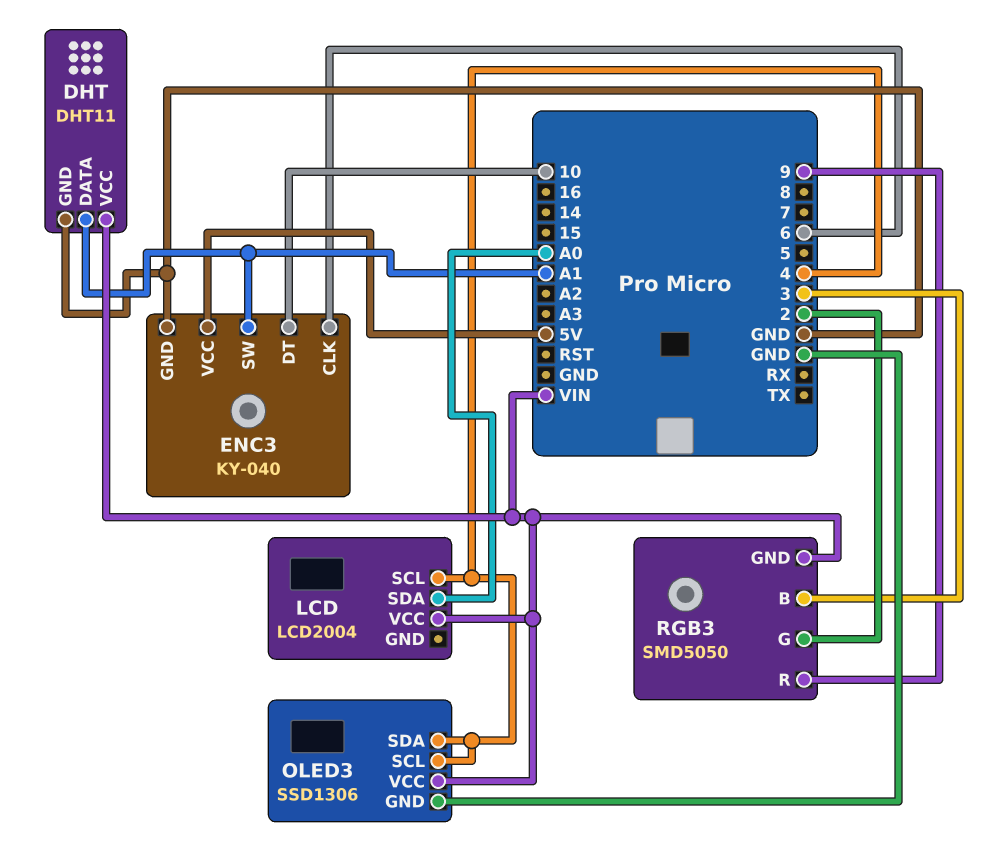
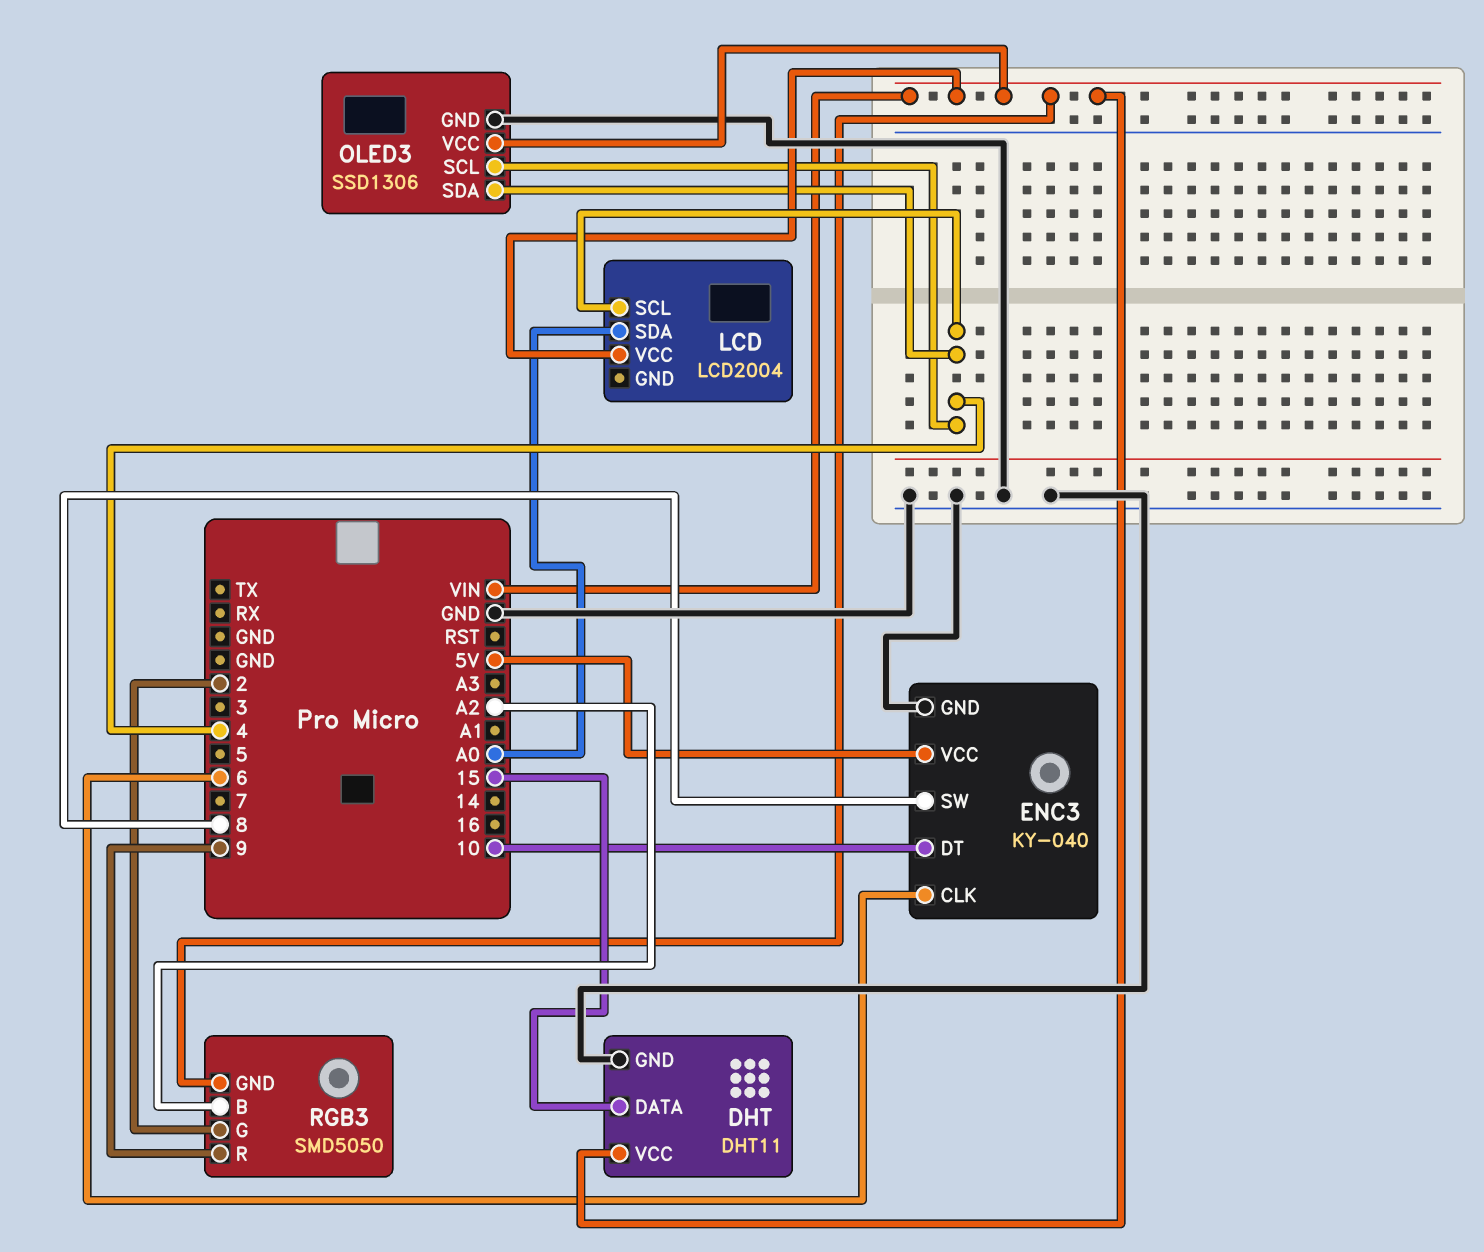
DHT pin DATA: A1 -> 15
ENC3 pin SW: A1 -> 8
RGB3 pin B: 3 -> A2

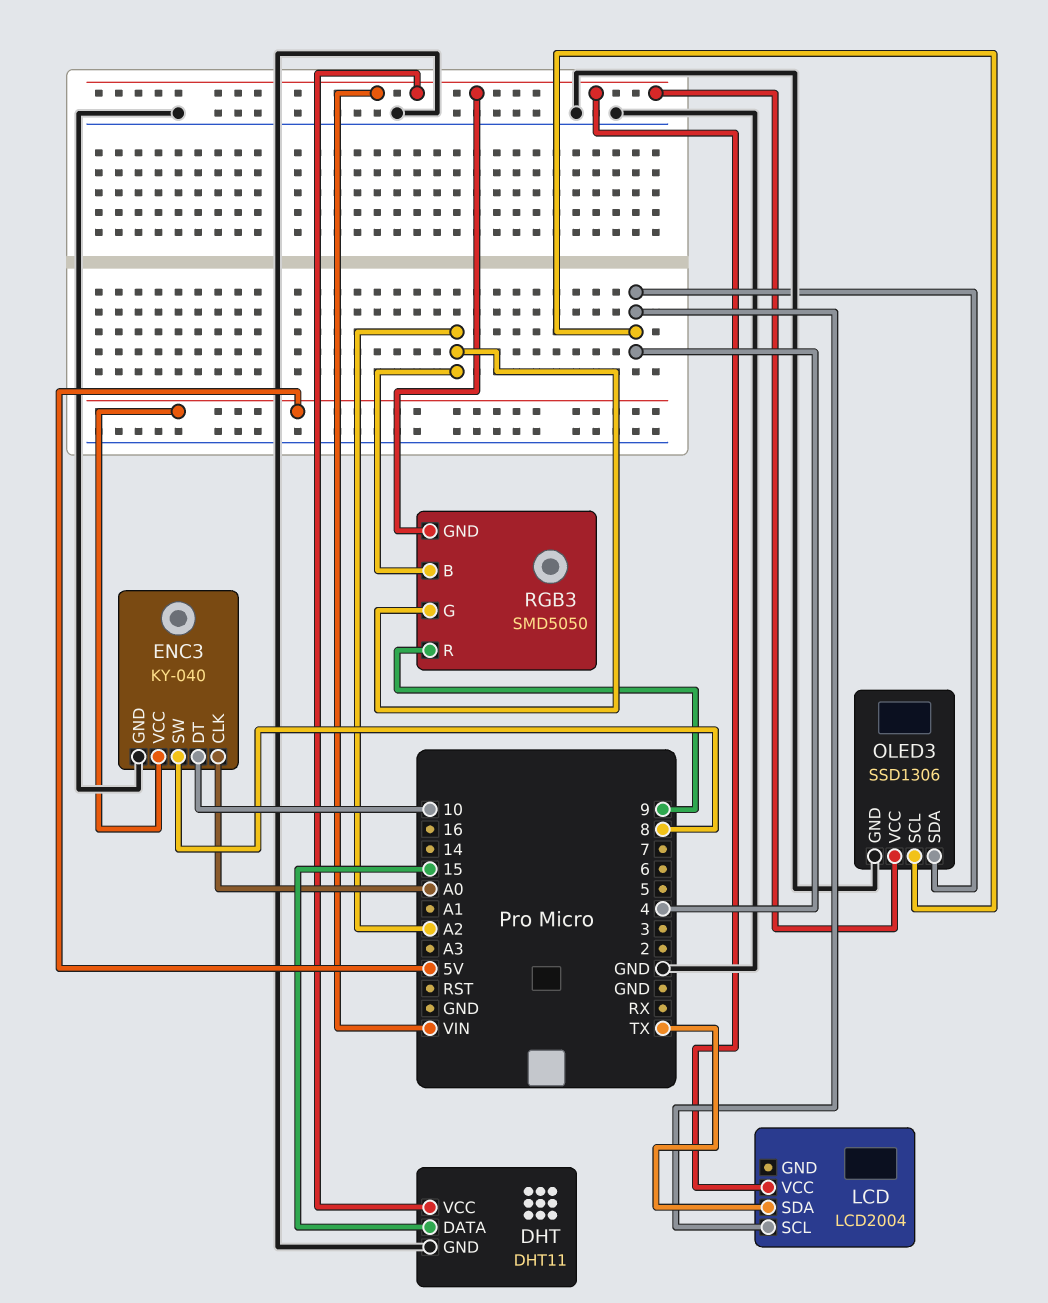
ENC3 pin CLK: 6 -> A0
LCD pin SDA: A0 -> TX
RGB3 pin G: 2 -> A2

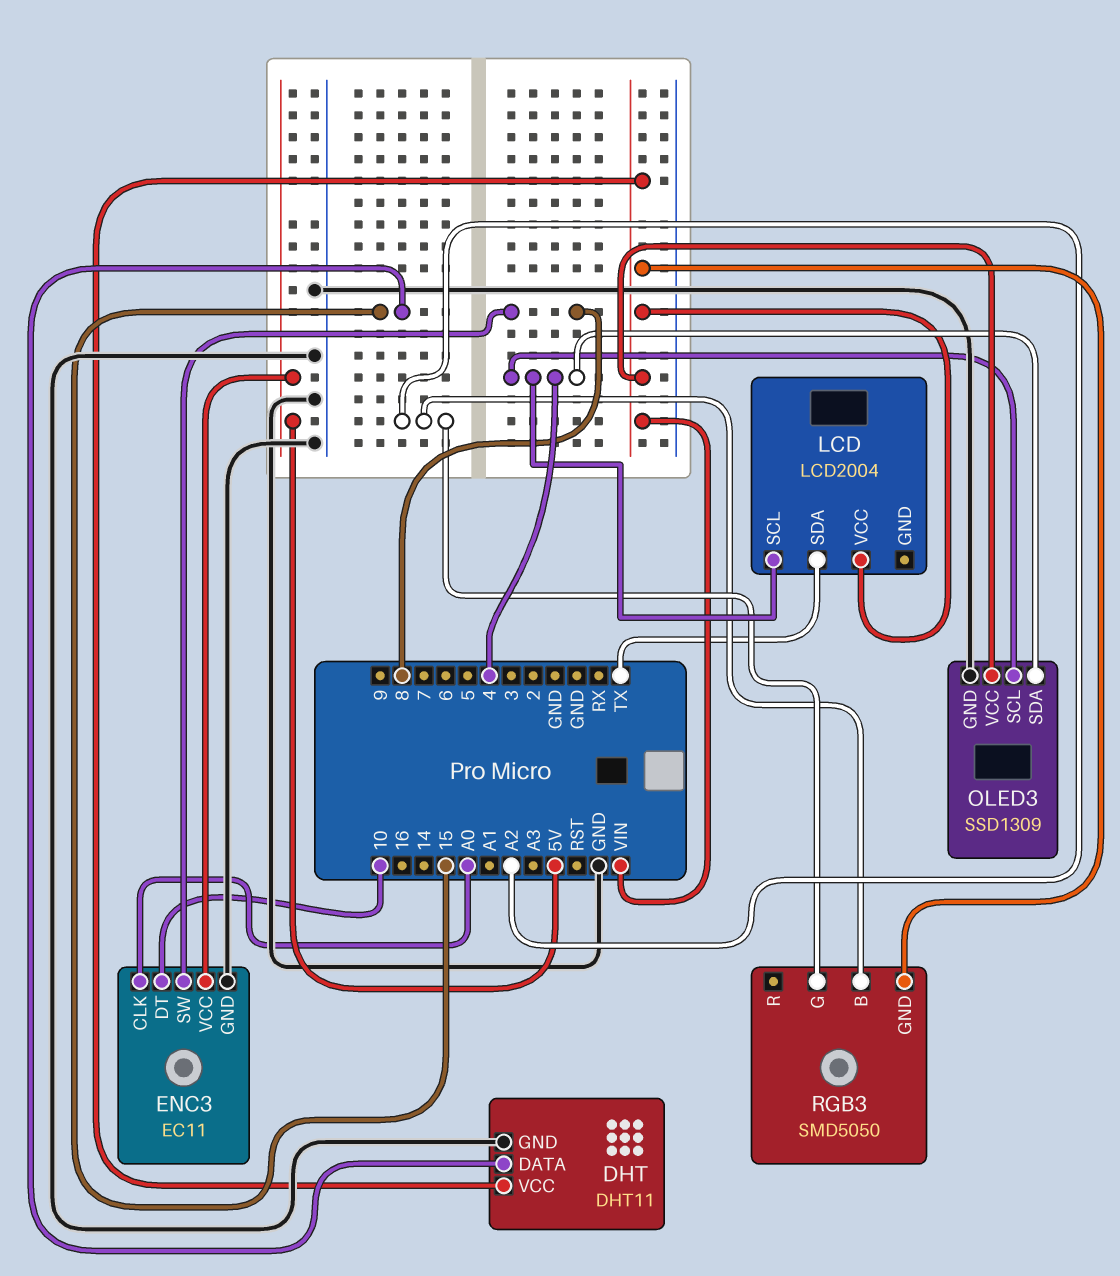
ENC3: KY-040 -> EC11
OLED3: SSD1306 -> SSD1309
RGB3 pin R: 9 -> none

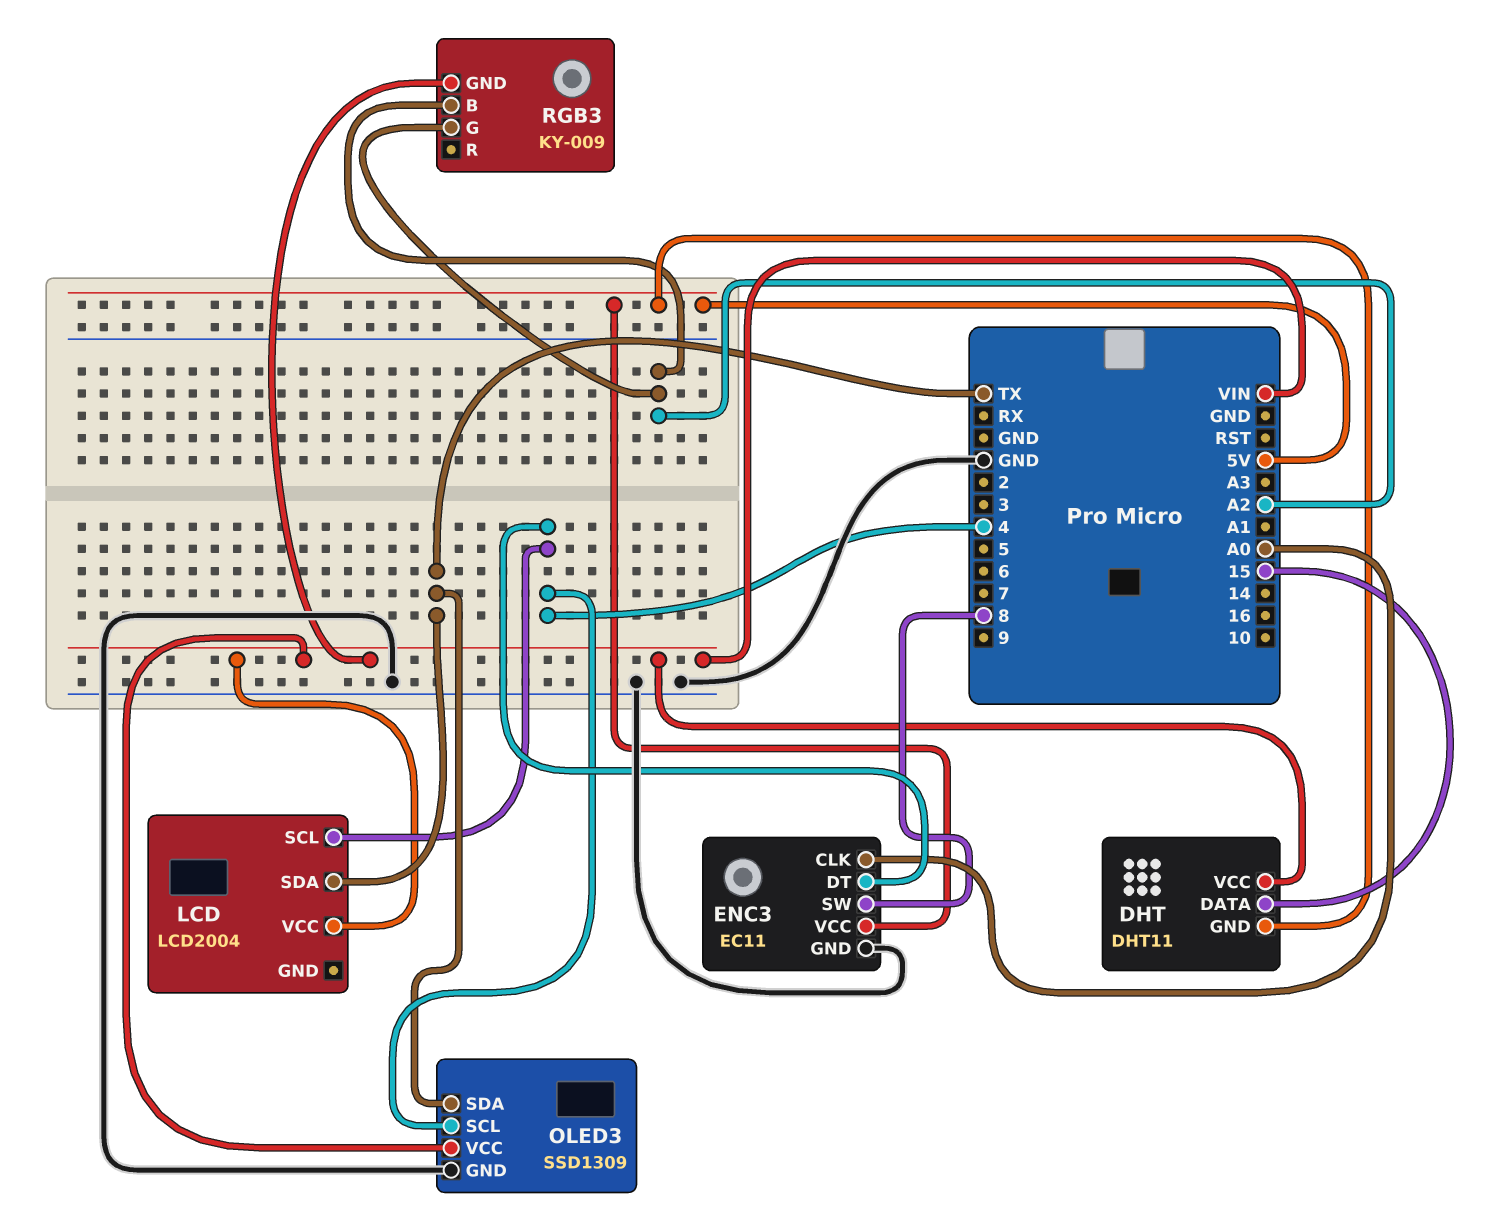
DHT pin GND: GND -> 5V
ENC3 pin DT: 10 -> 4
OLED3 pin SDA: 4 -> TX
RGB3: SMD5050 -> KY-009

